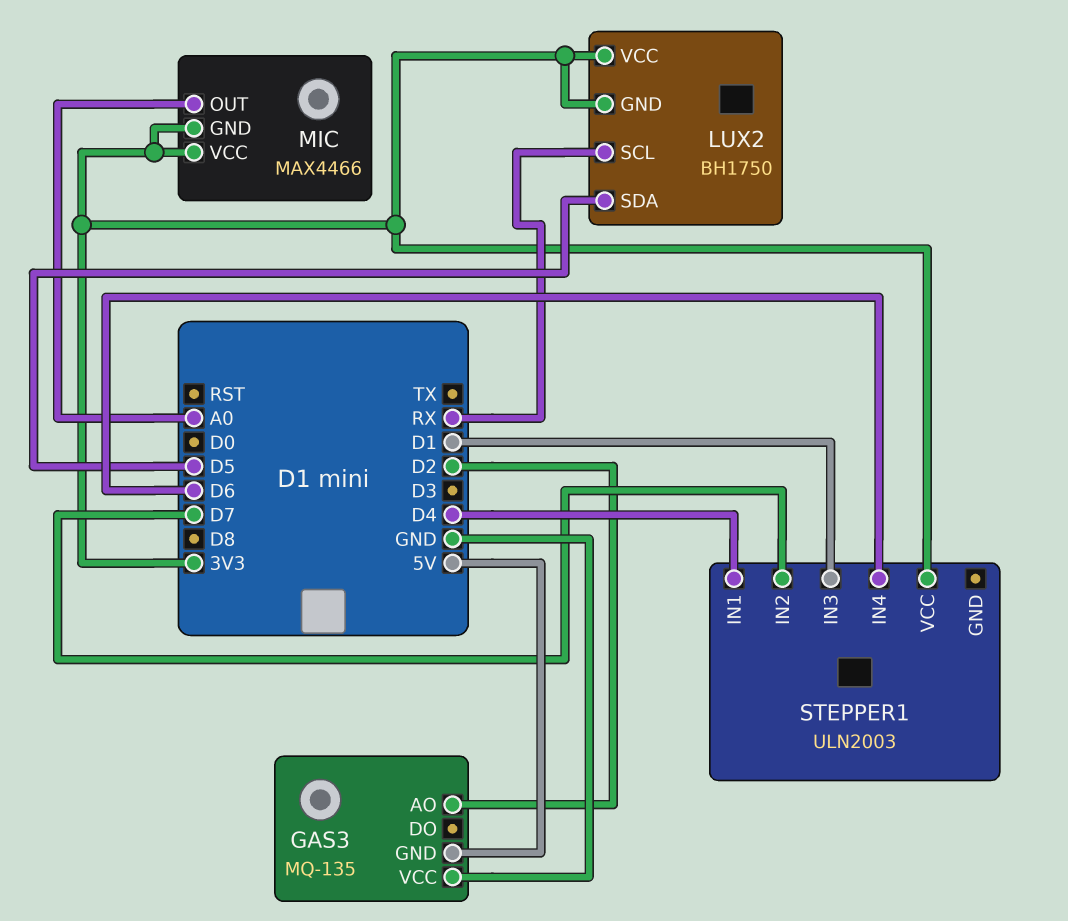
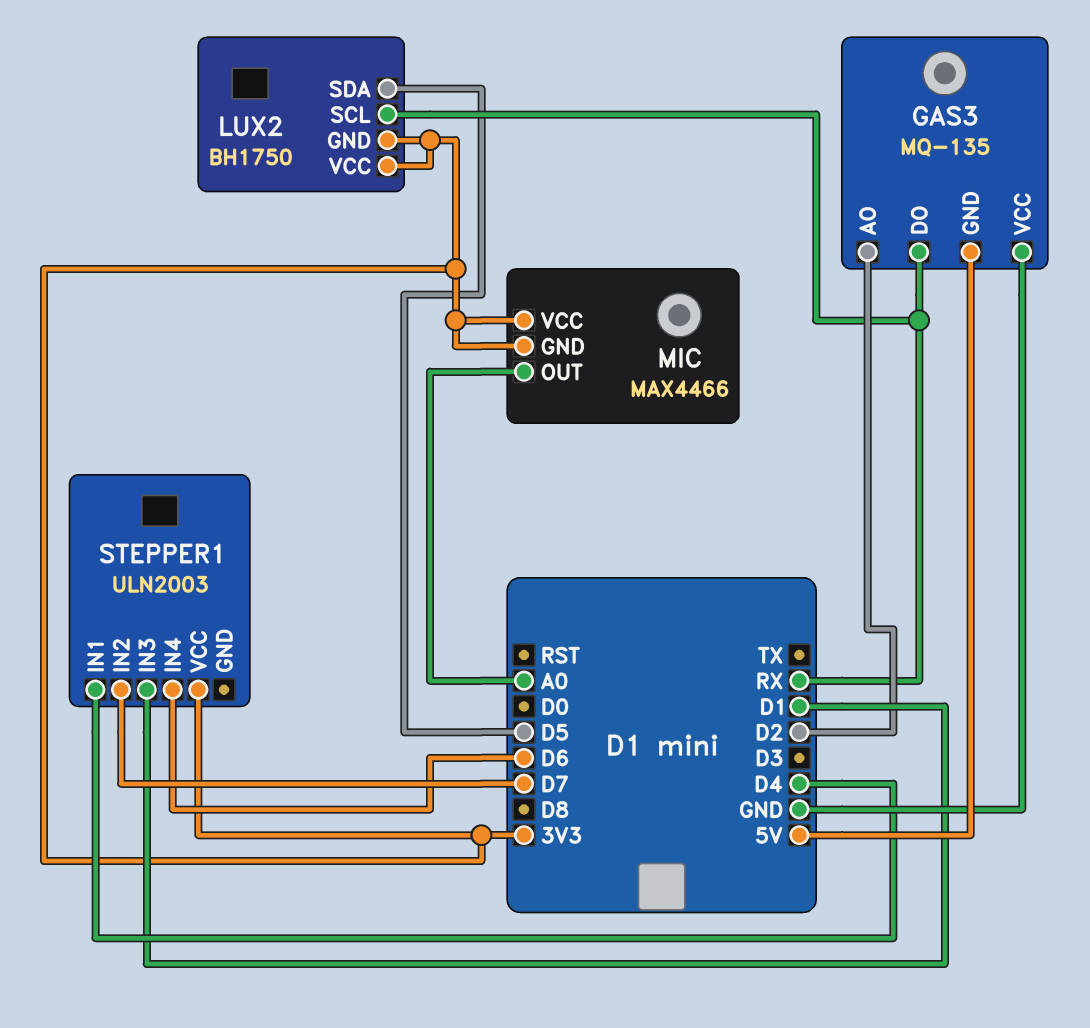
GAS3 pin DO: none -> RX

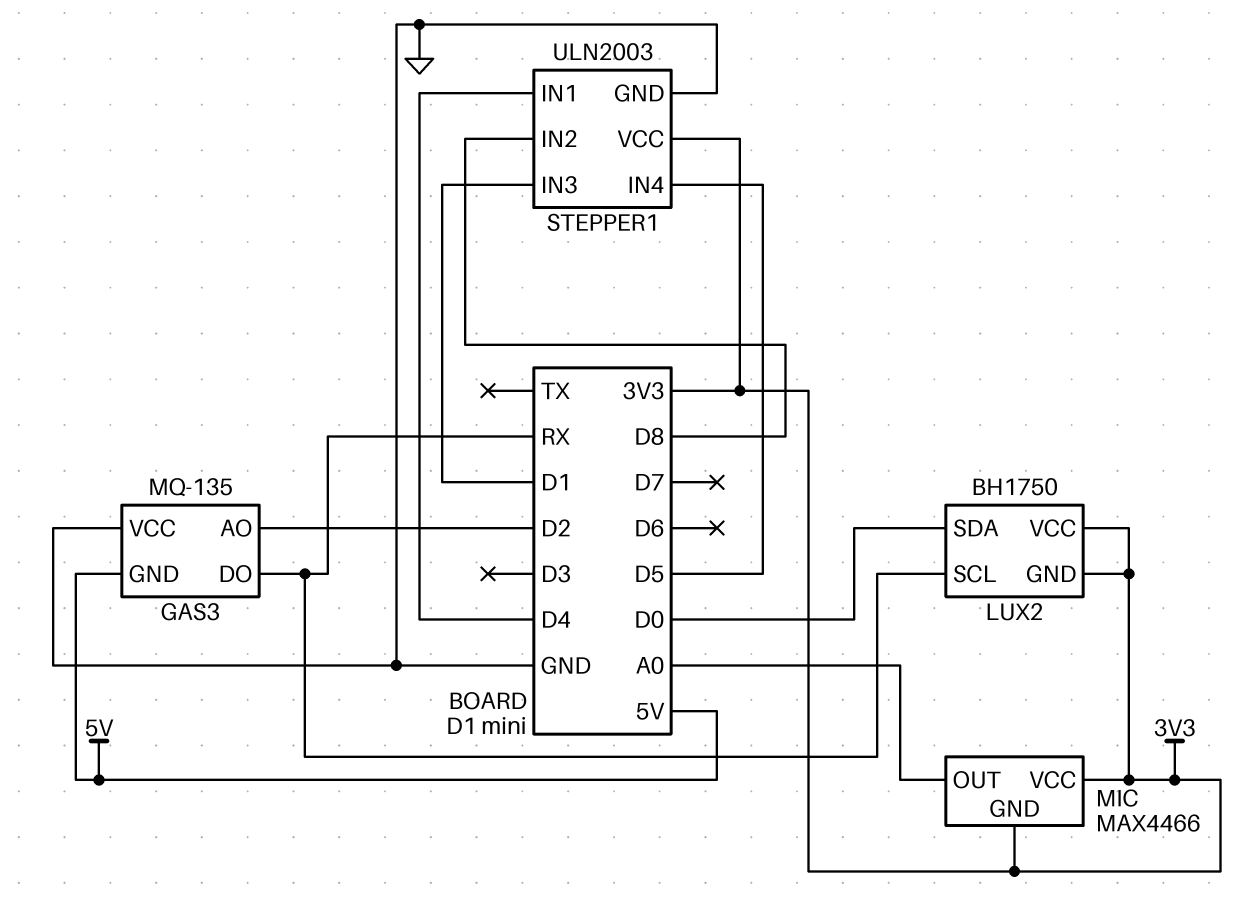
LUX2 pin SDA: D5 -> D0
STEPPER1 pin GND: none -> GND
STEPPER1 pin IN2: D7 -> D8
STEPPER1 pin IN4: D6 -> D5

